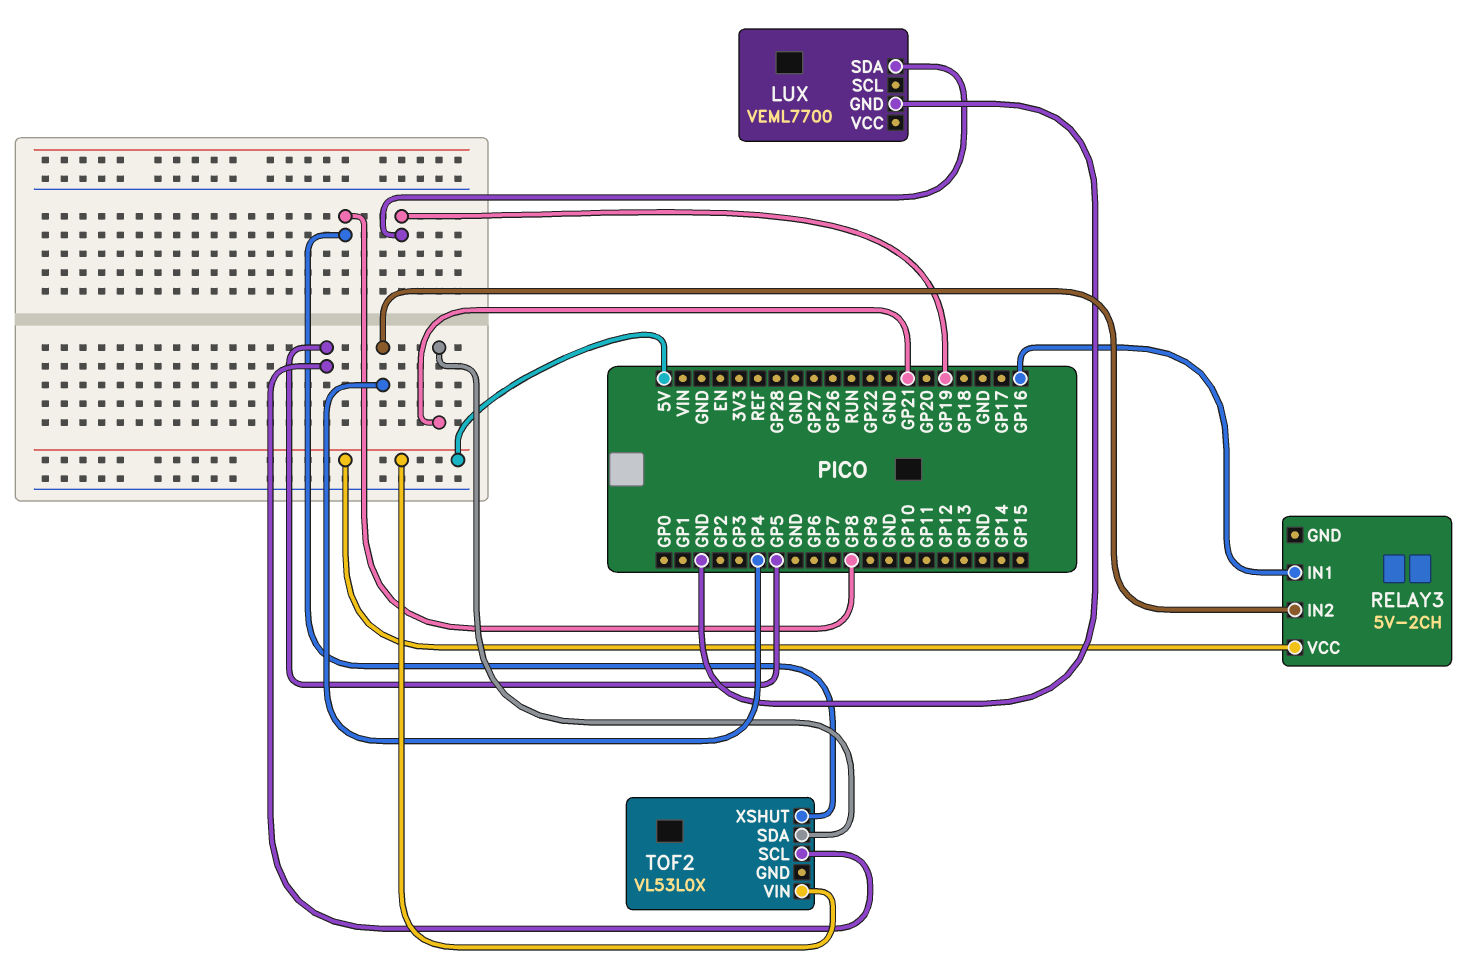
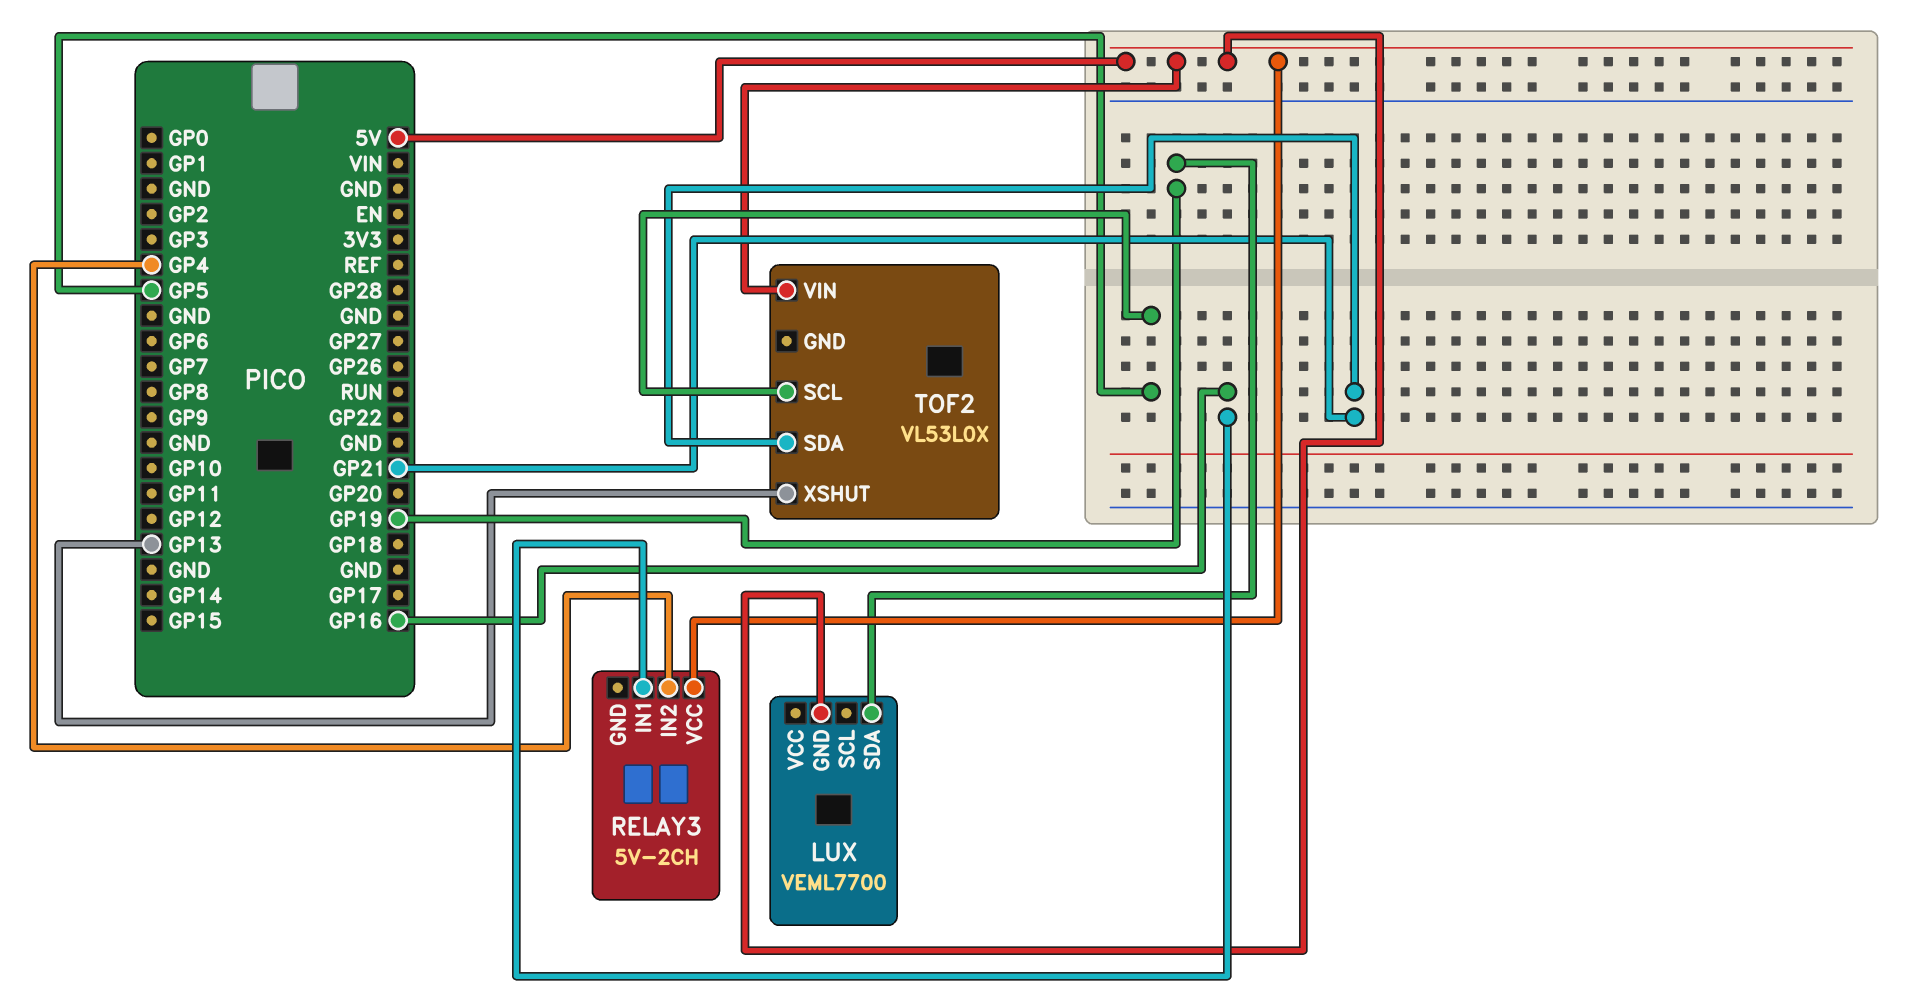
LUX pin GND: GND -> 5V
TOF2 pin XSHUT: GP8 -> GP13

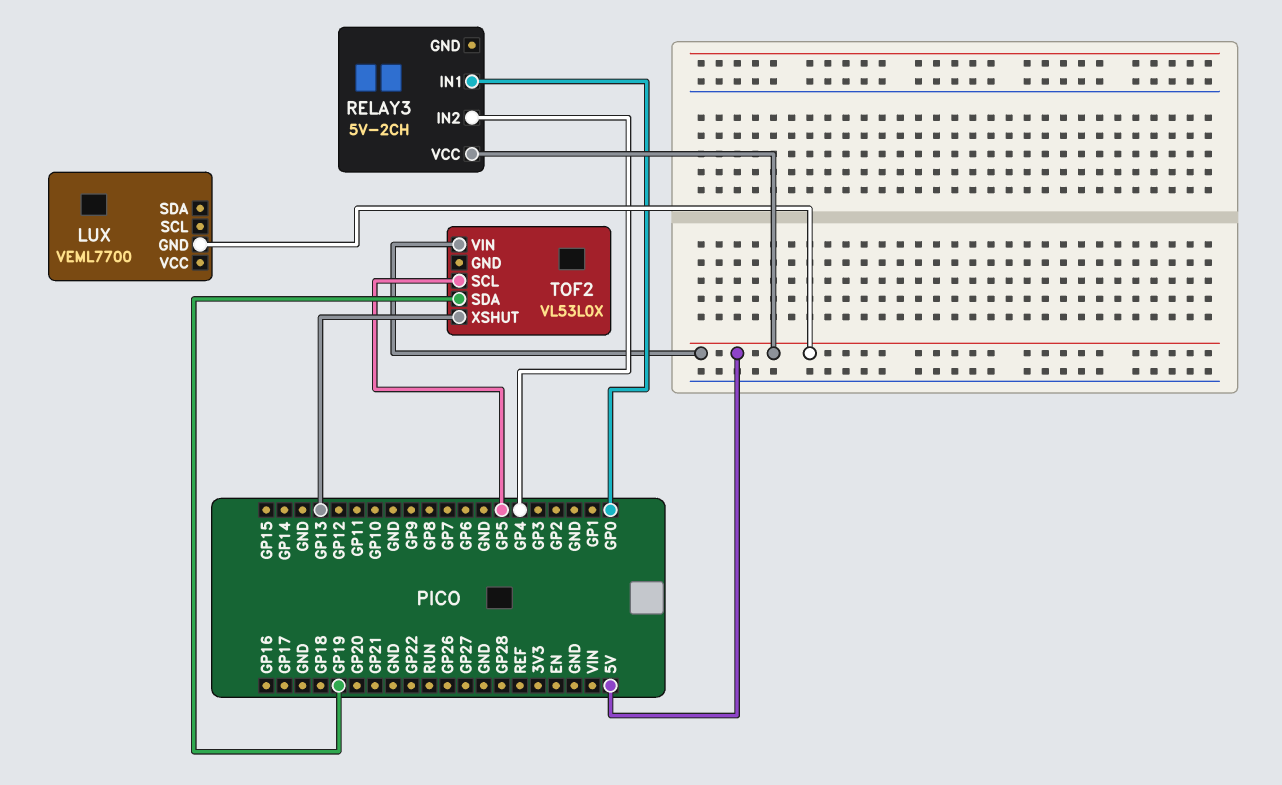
LUX pin SDA: GP19 -> none
RELAY3 pin IN1: GP16 -> GP0
TOF2 pin SDA: GP21 -> GP19

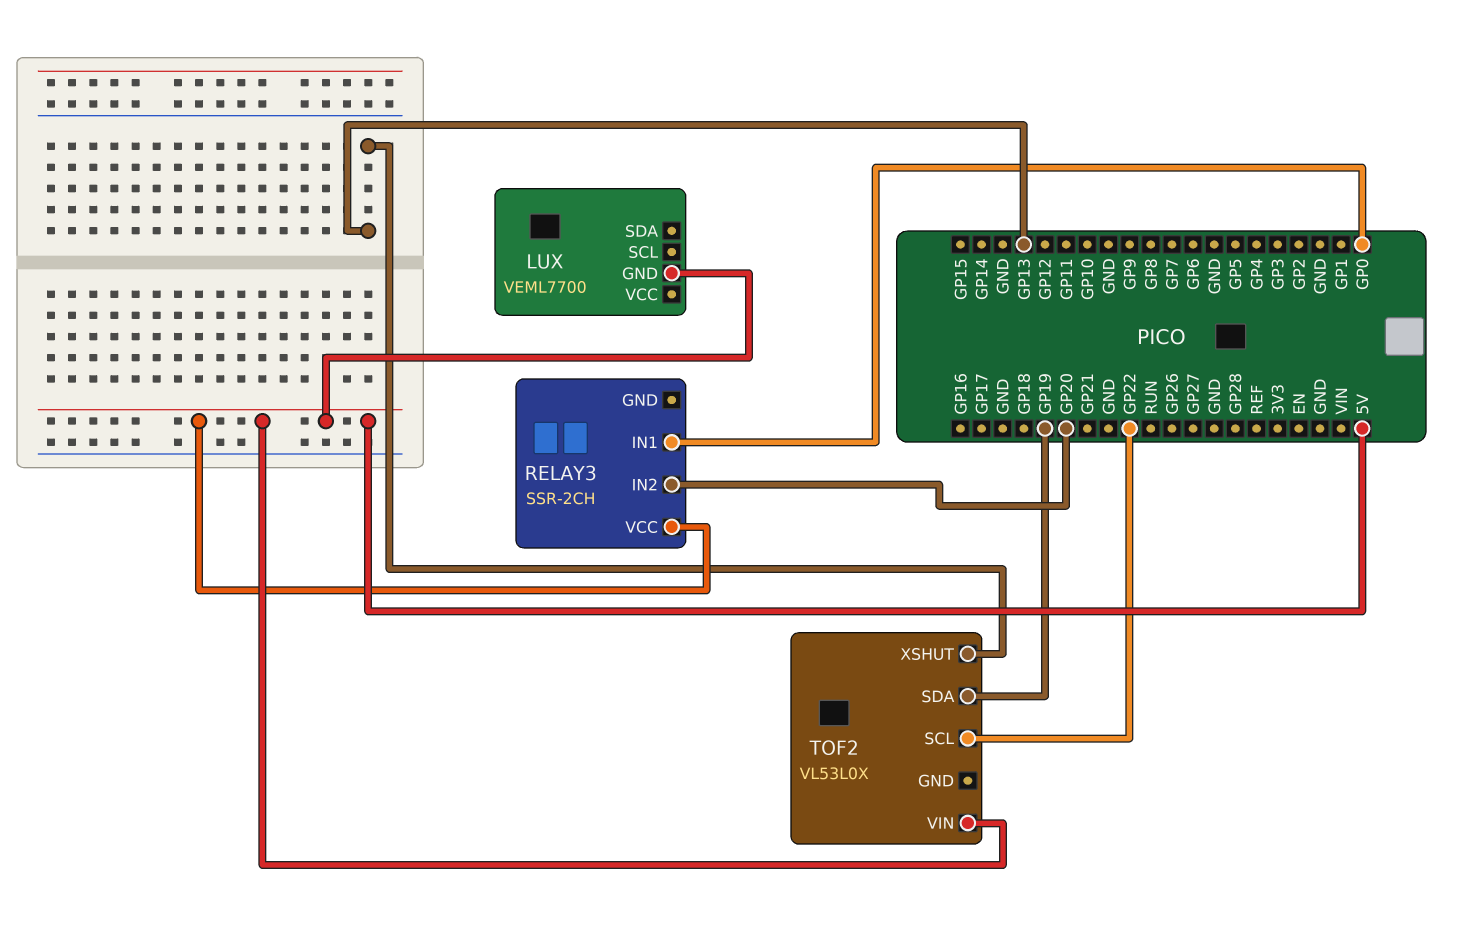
RELAY3: 5V-2CH -> SSR-2CH
RELAY3 pin IN2: GP4 -> GP20
TOF2 pin SCL: GP5 -> GP22

